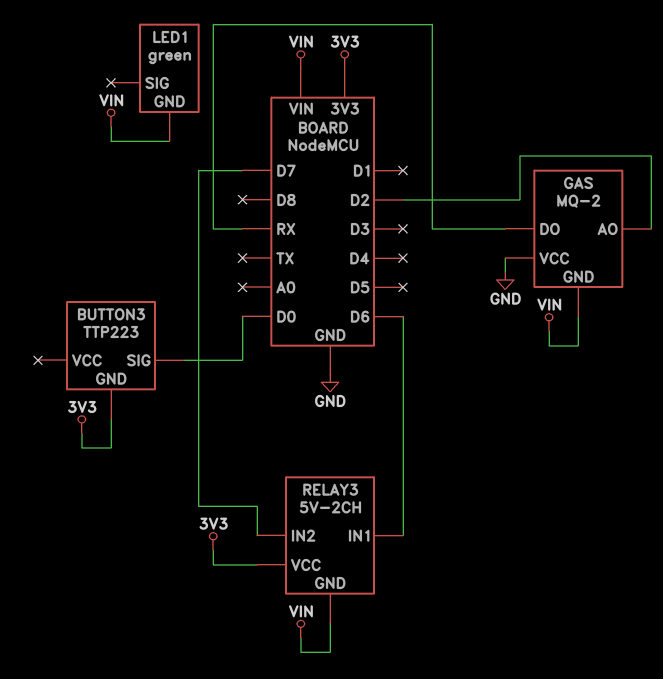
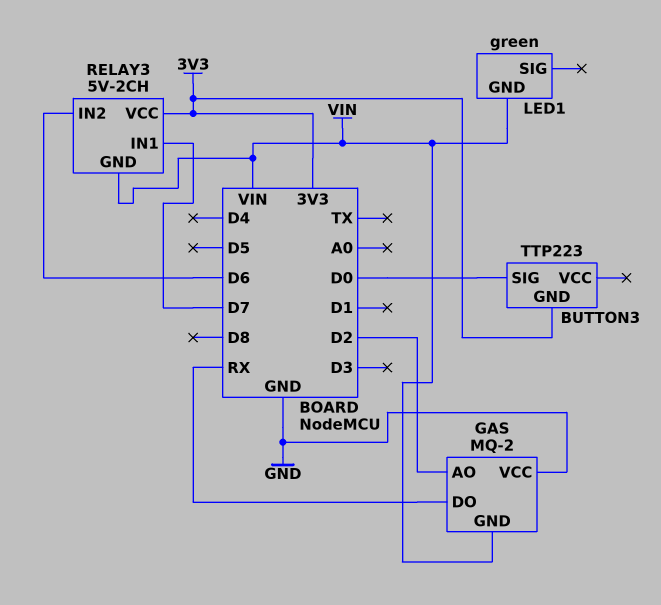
RELAY3 pin IN1: D6 -> D7
RELAY3 pin IN2: D7 -> D6

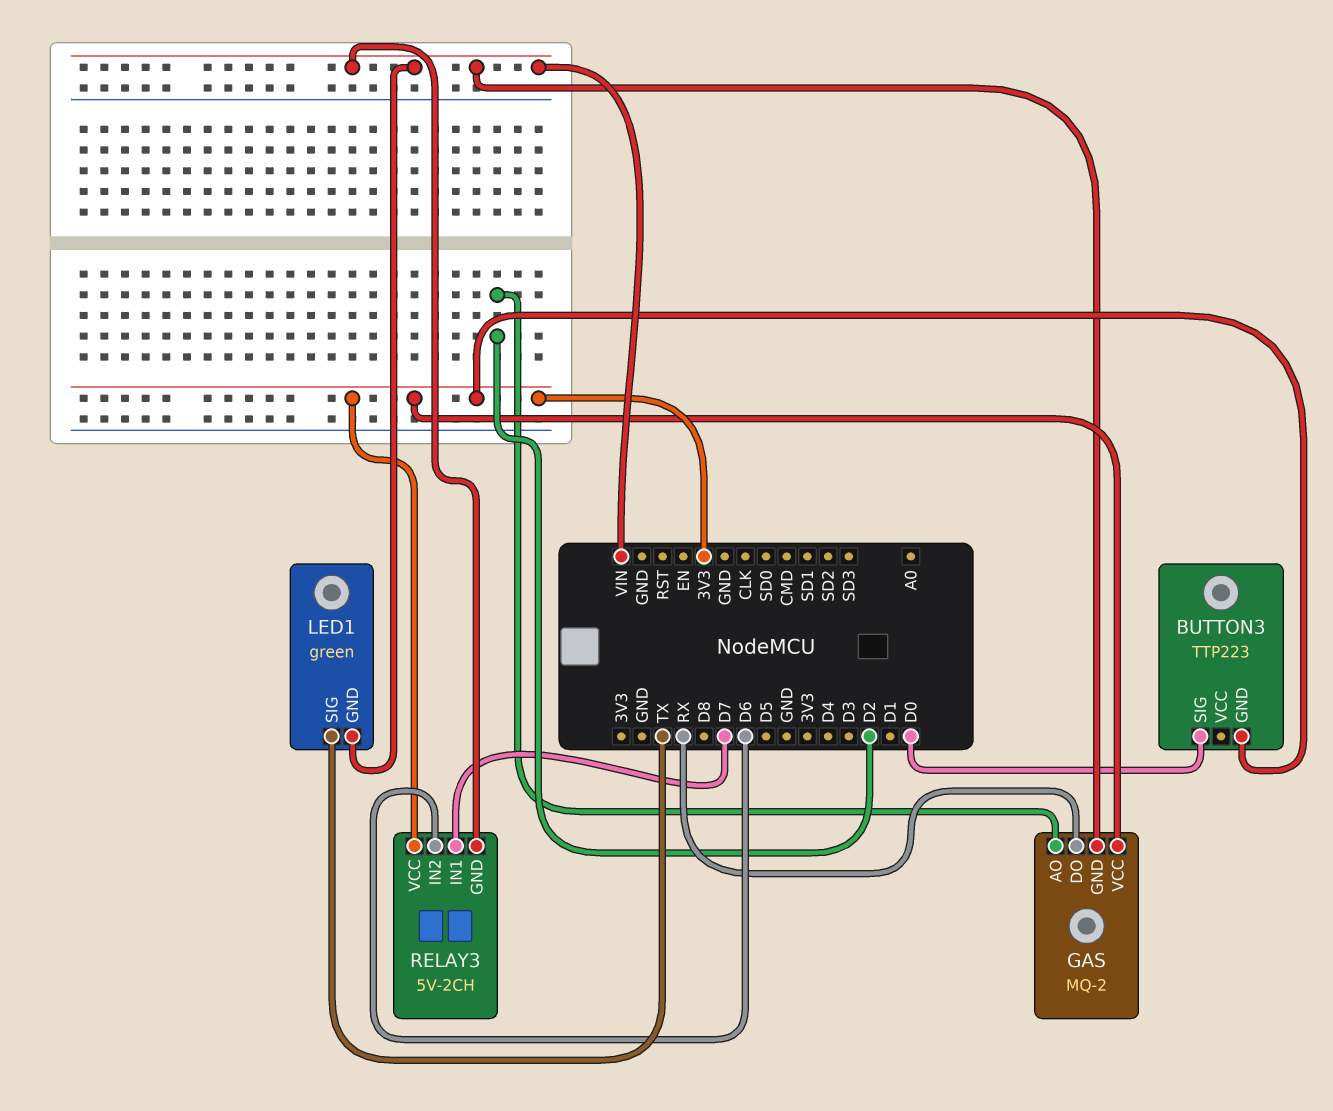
GAS pin VCC: GND -> 3V3
LED1 pin SIG: none -> TX

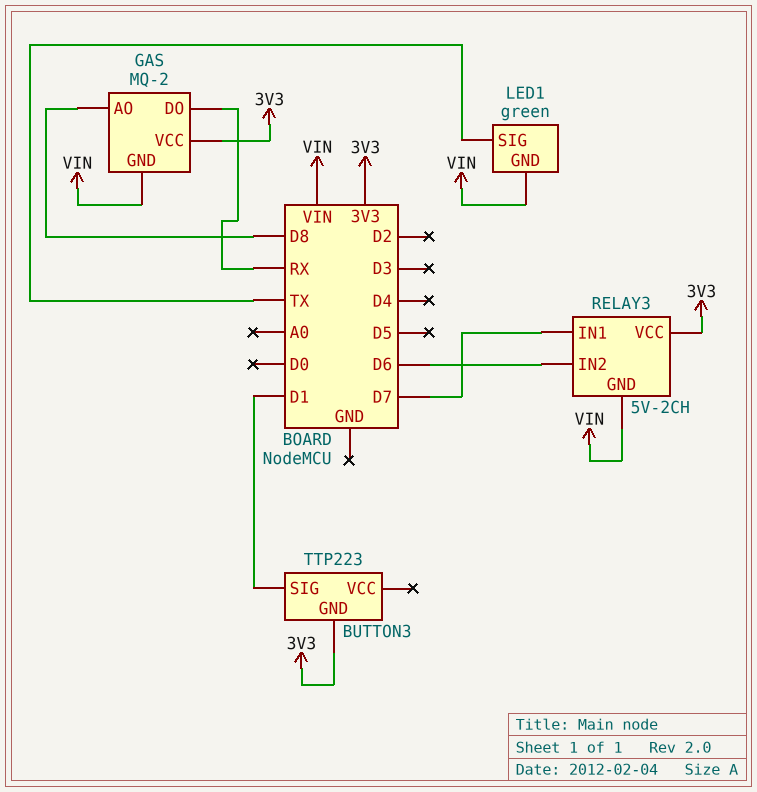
BUTTON3 pin SIG: D0 -> D1
GAS pin AO: D2 -> D8

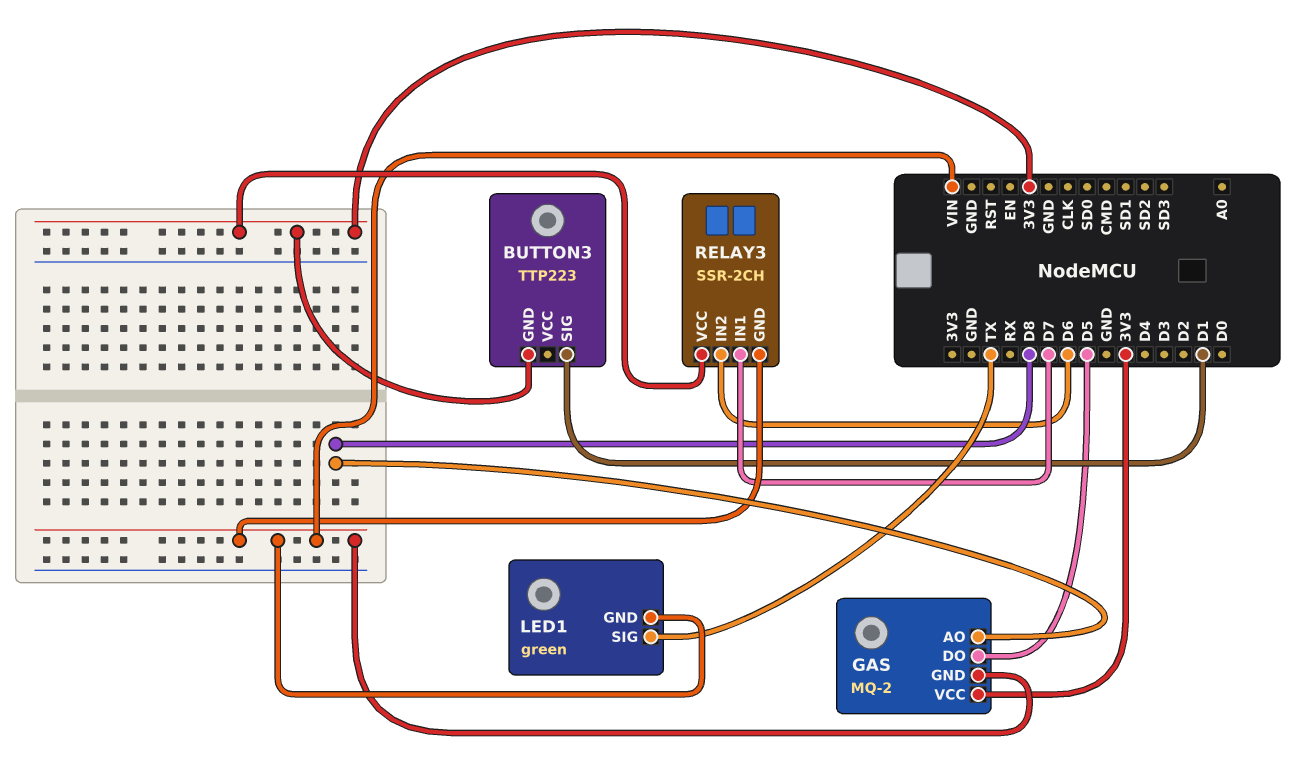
GAS pin DO: RX -> D5
RELAY3: 5V-2CH -> SSR-2CH

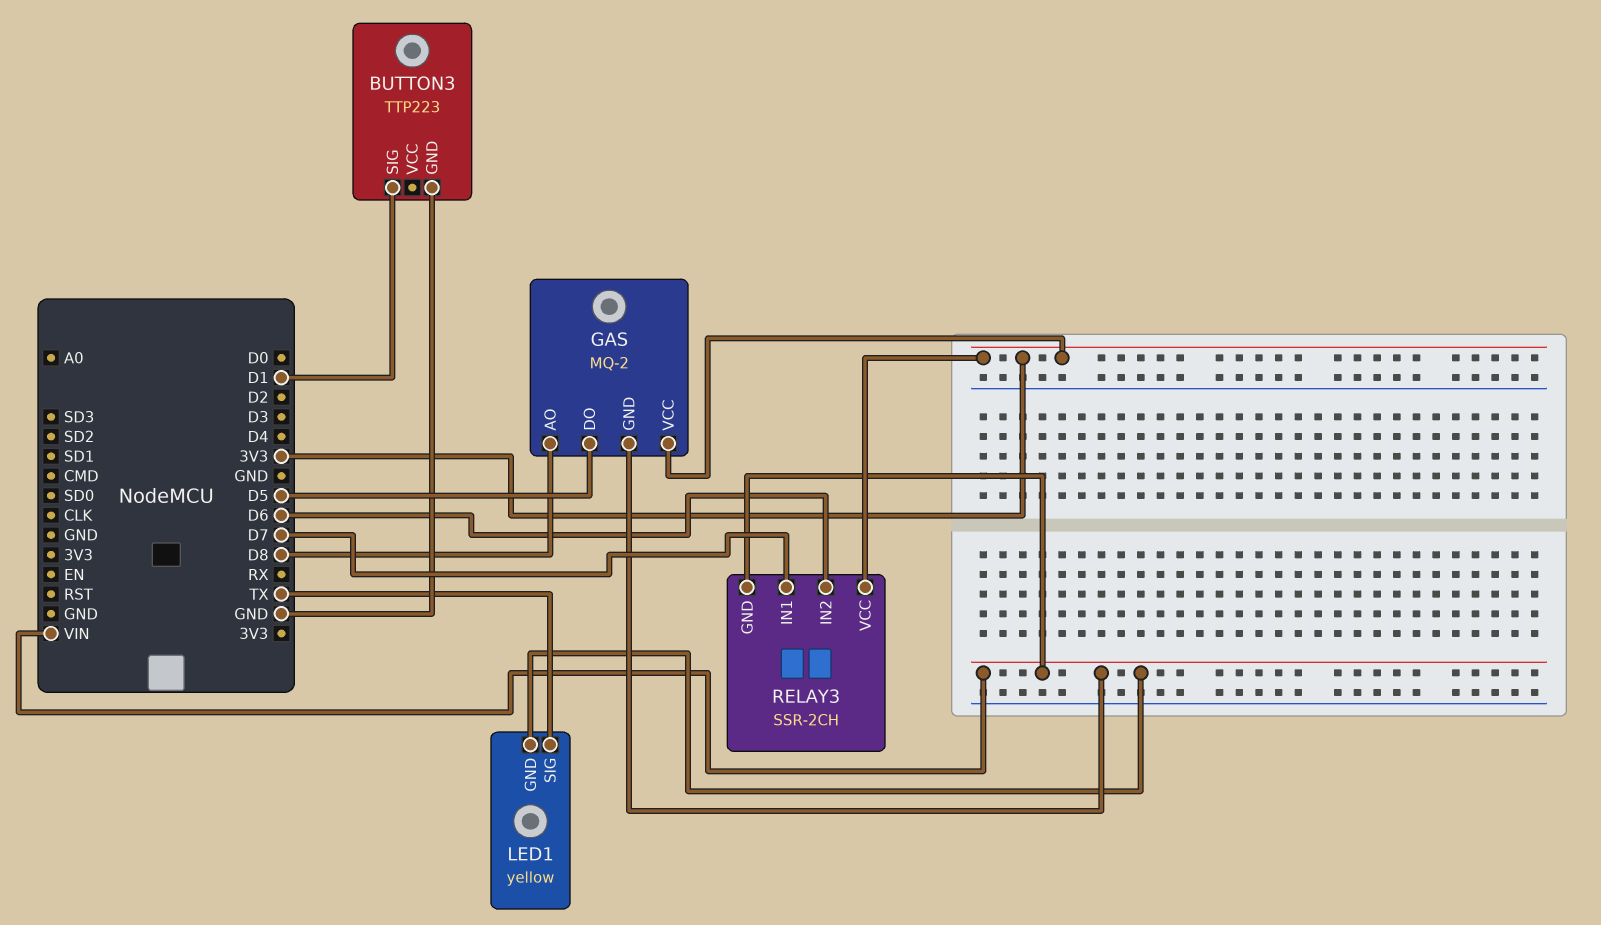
BUTTON3 pin GND: 3V3 -> GND
LED1: green -> yellow

